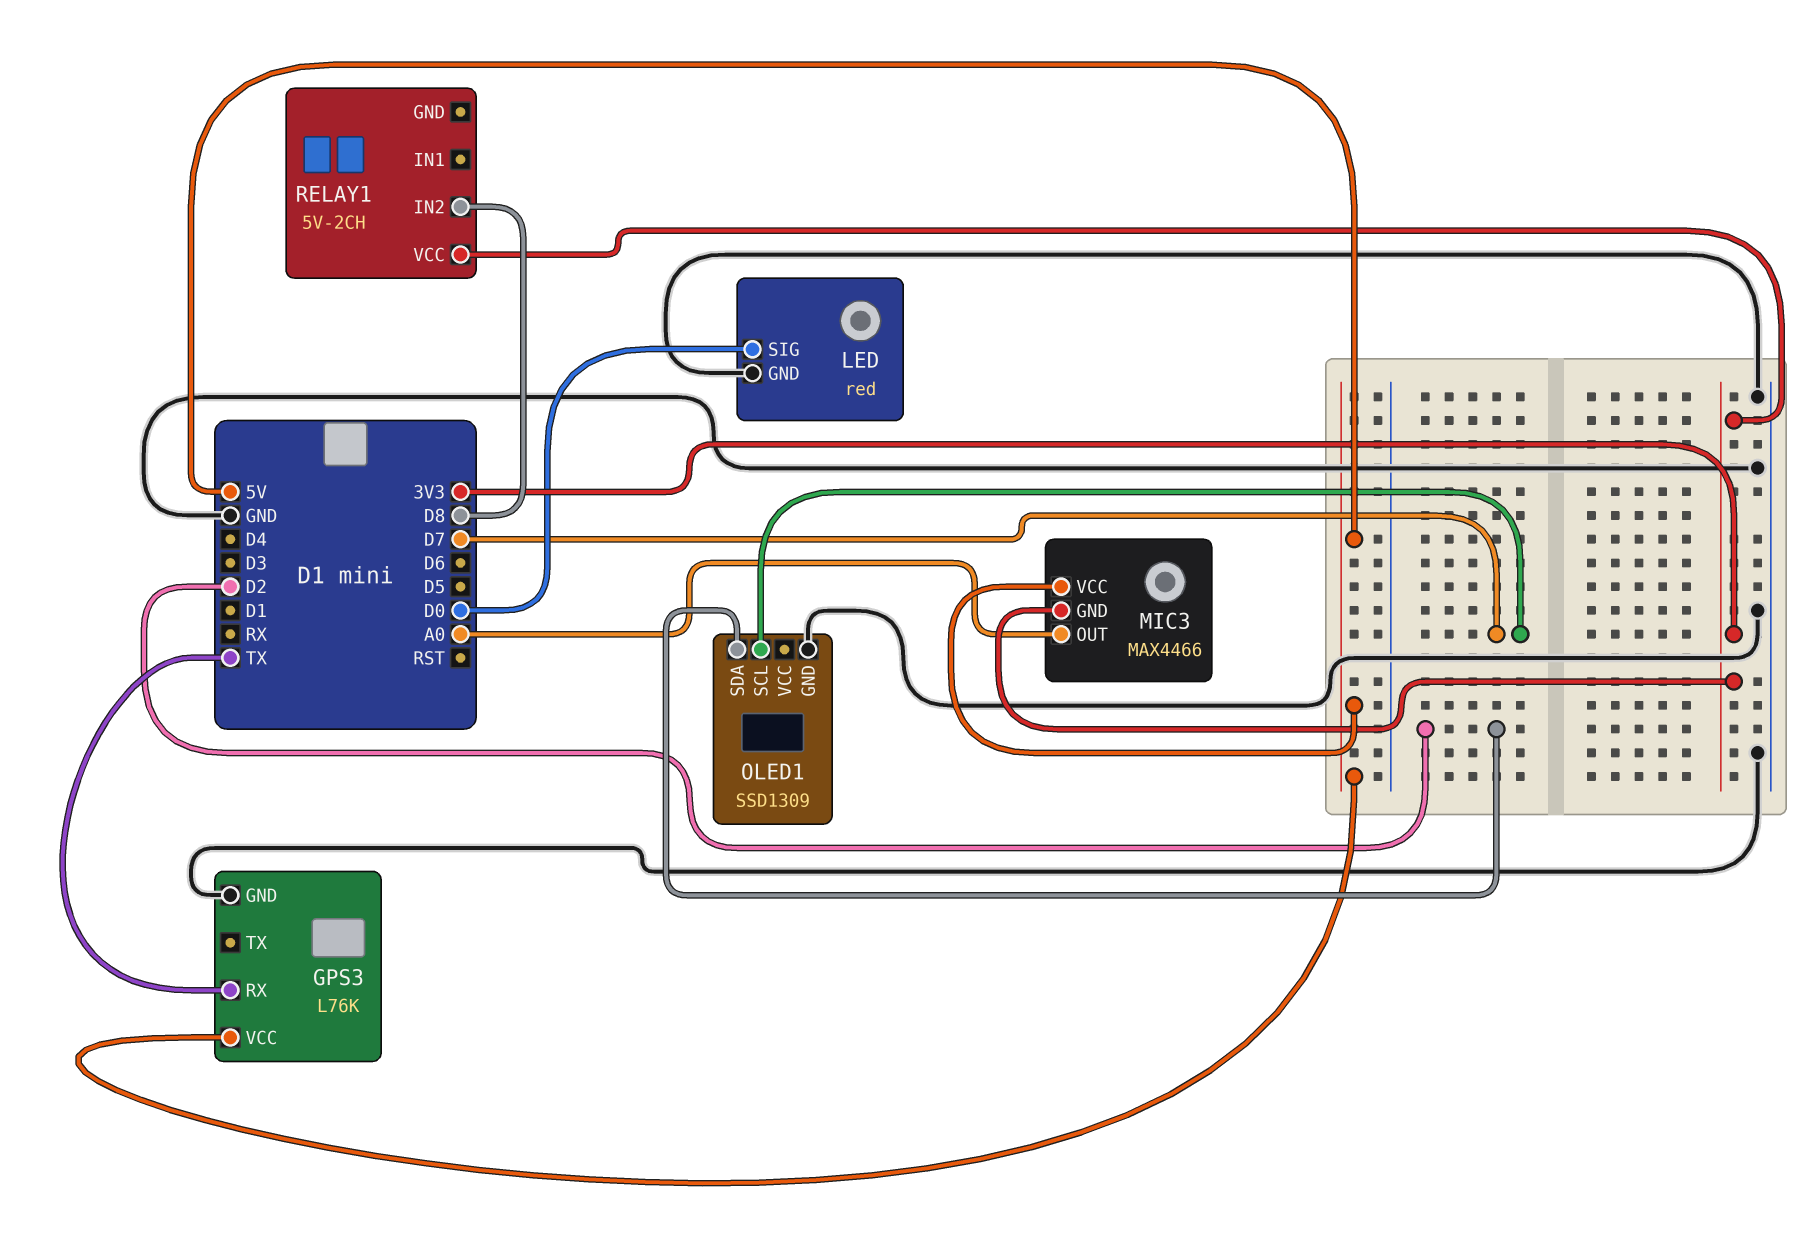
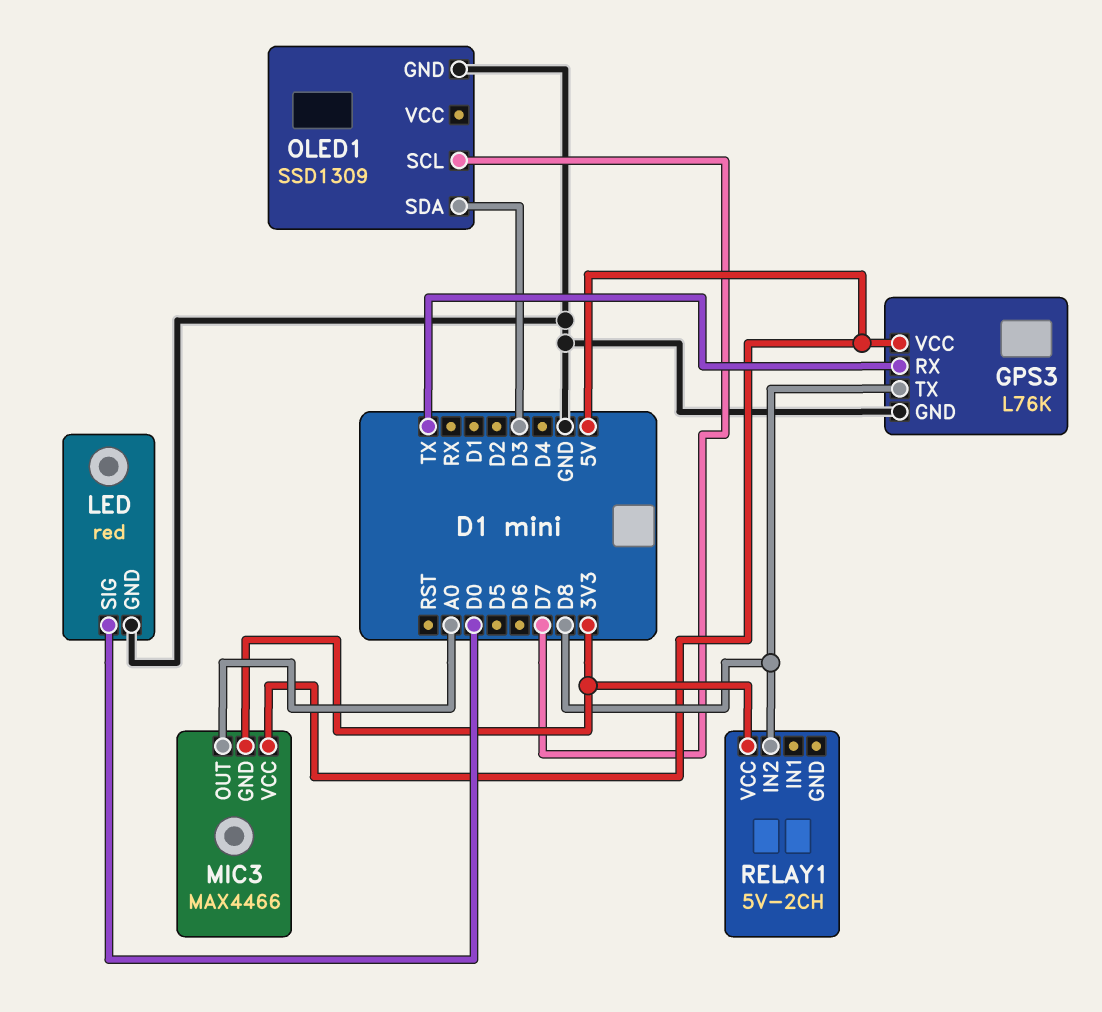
GPS3 pin TX: none -> D8
OLED1 pin SDA: D2 -> D3

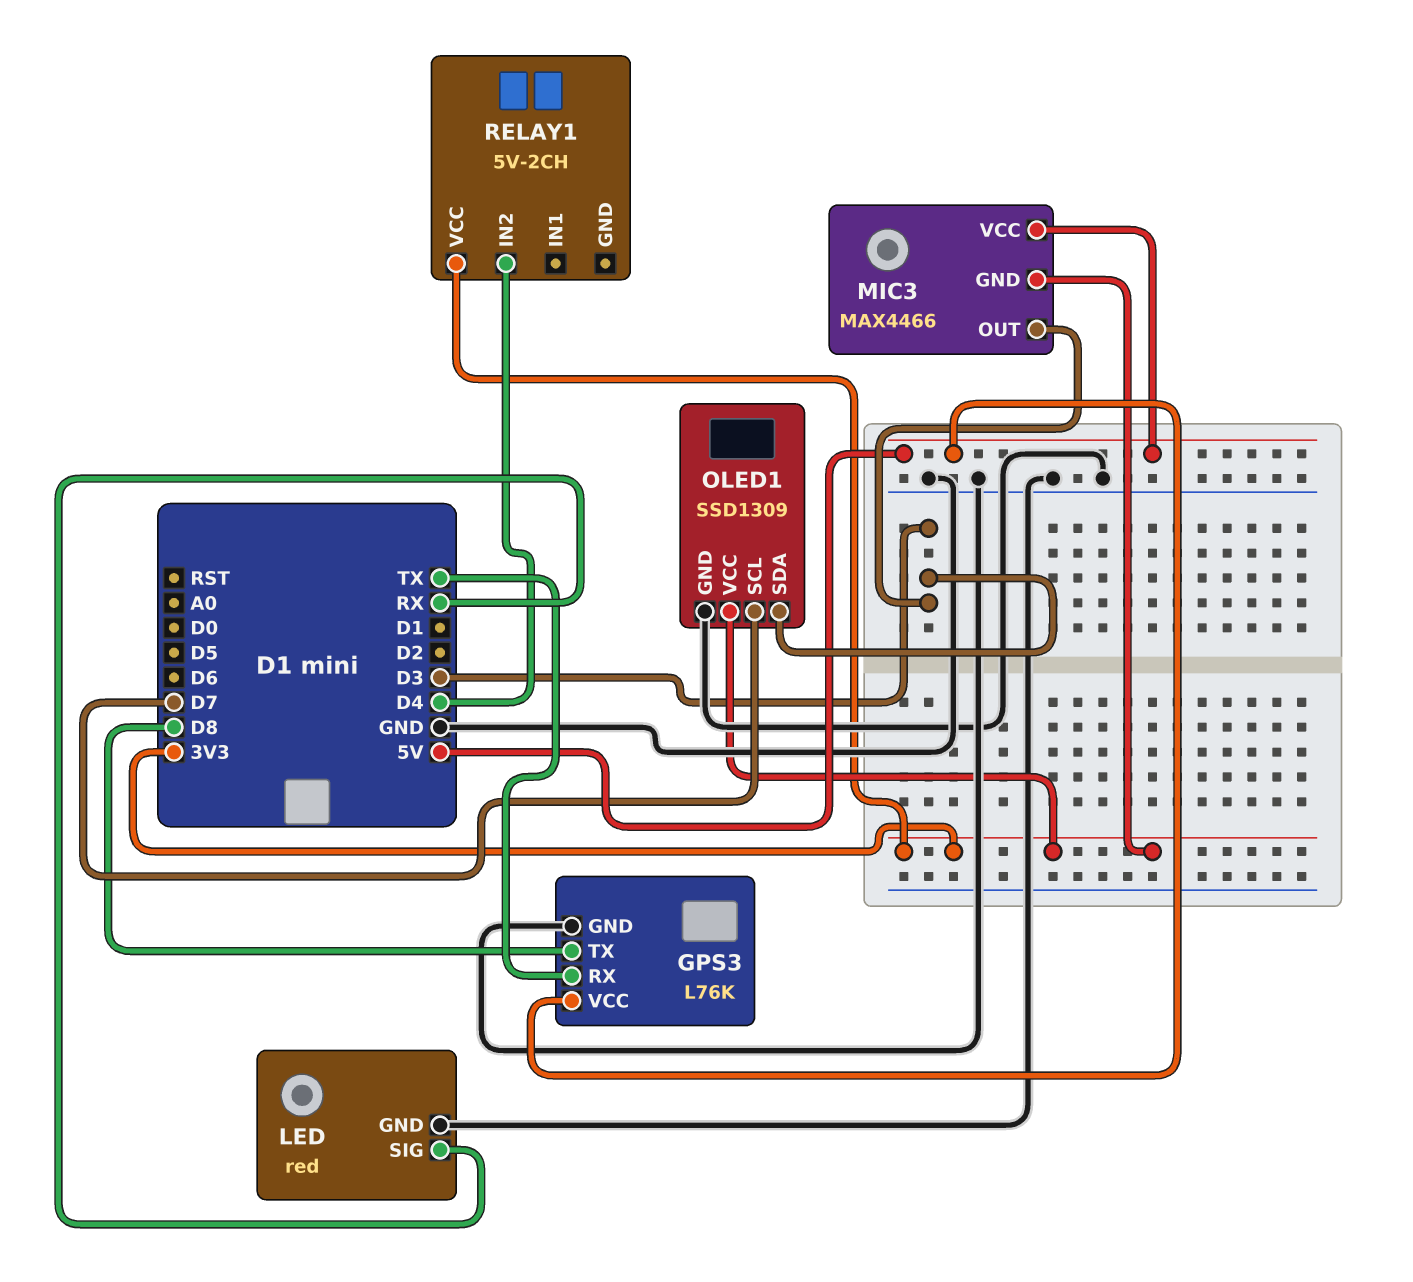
LED pin SIG: D0 -> RX
MIC3 pin OUT: A0 -> D3
OLED1 pin VCC: none -> 3V3
RELAY1 pin IN2: D8 -> D4

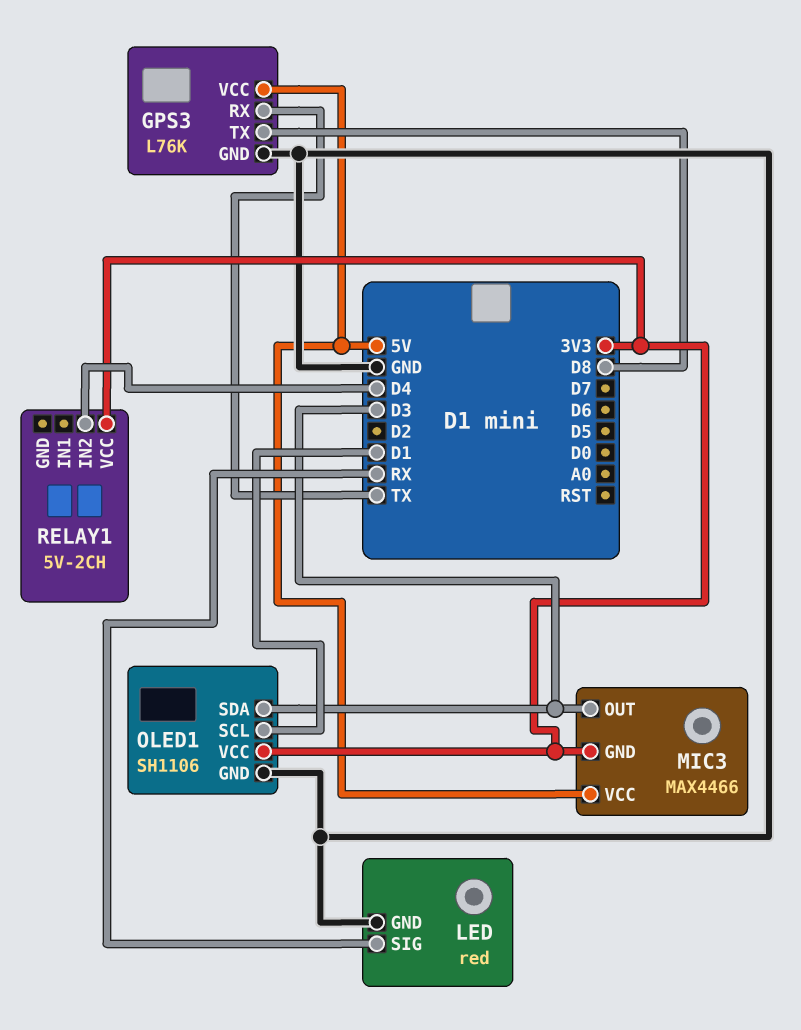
OLED1: SSD1309 -> SH1106
OLED1 pin SCL: D7 -> D1

